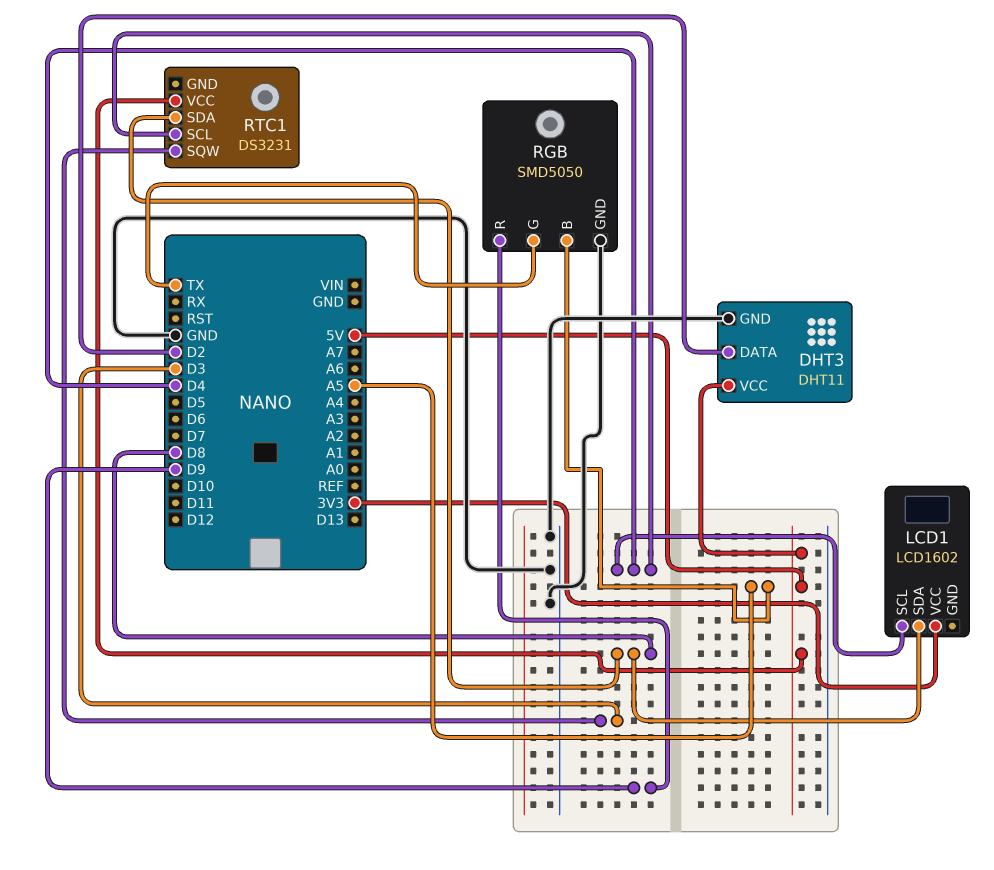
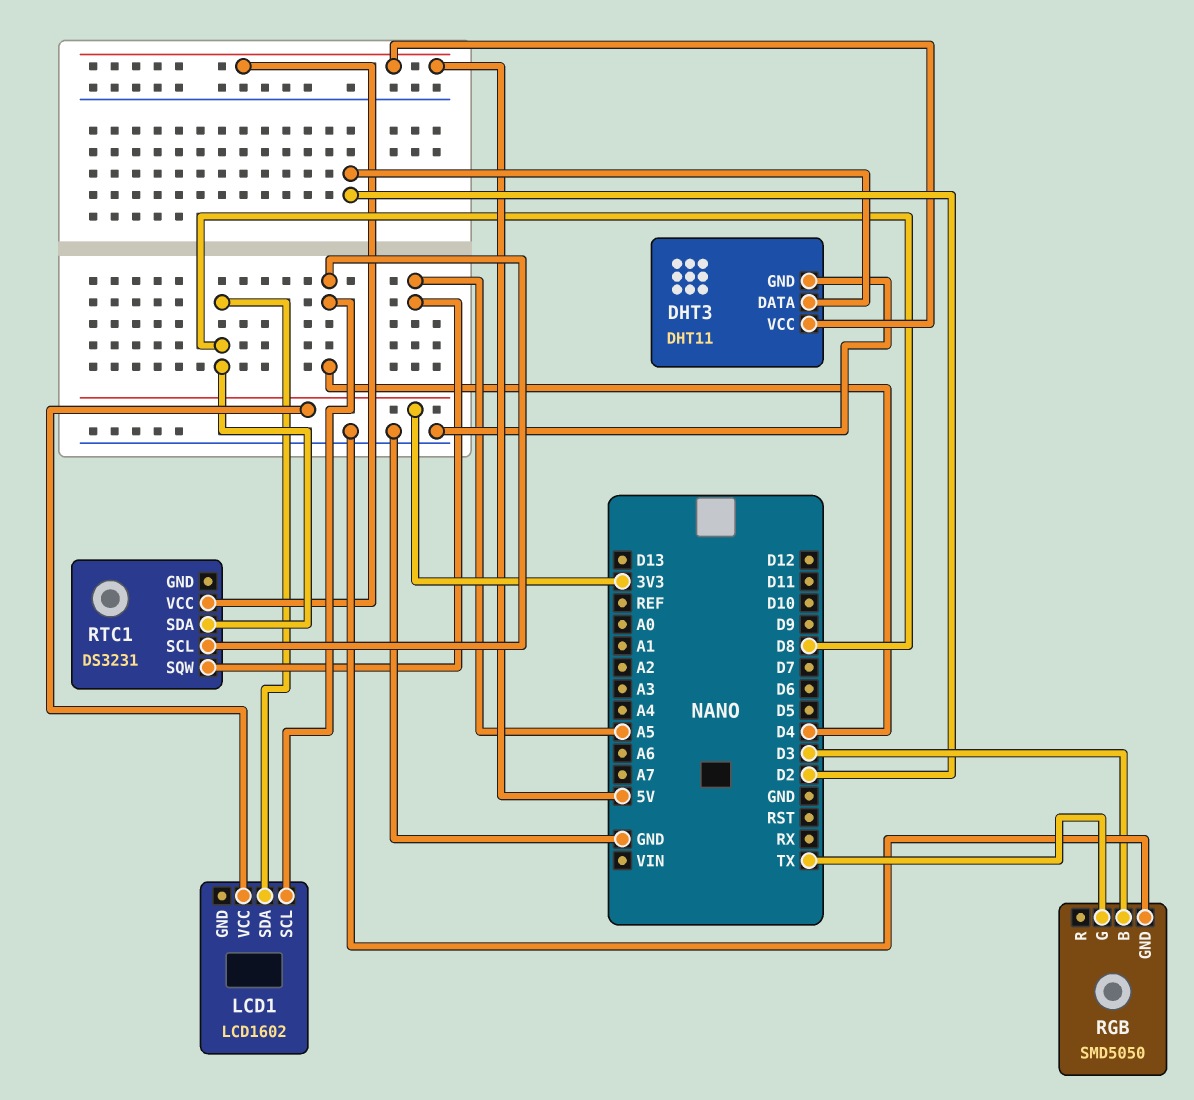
RGB pin B: A5 -> D3
RGB pin R: D9 -> none
RTC1 pin SQW: D3 -> A5

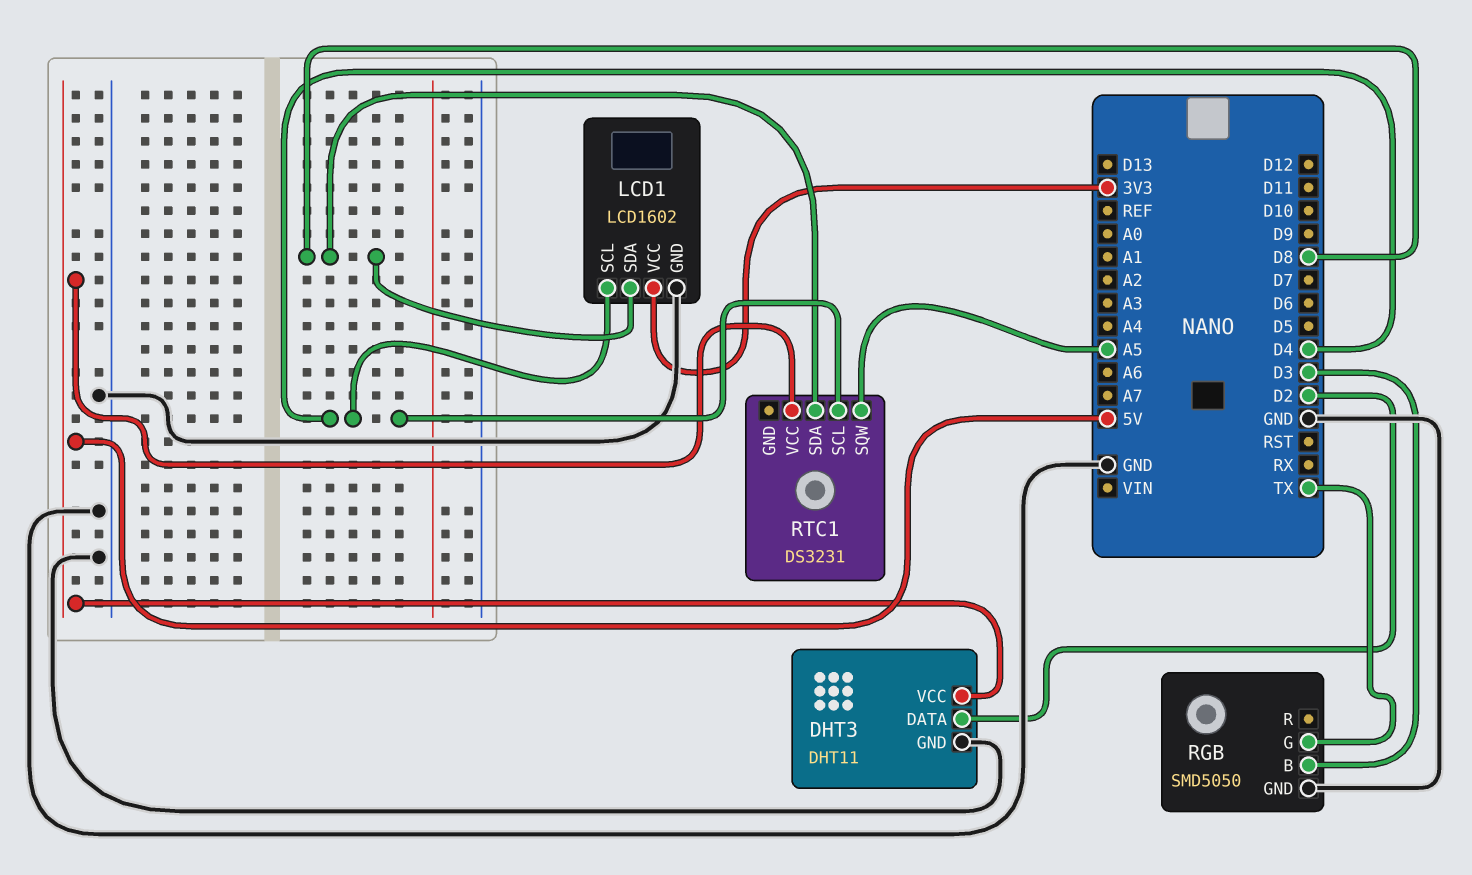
LCD1 pin GND: none -> GND

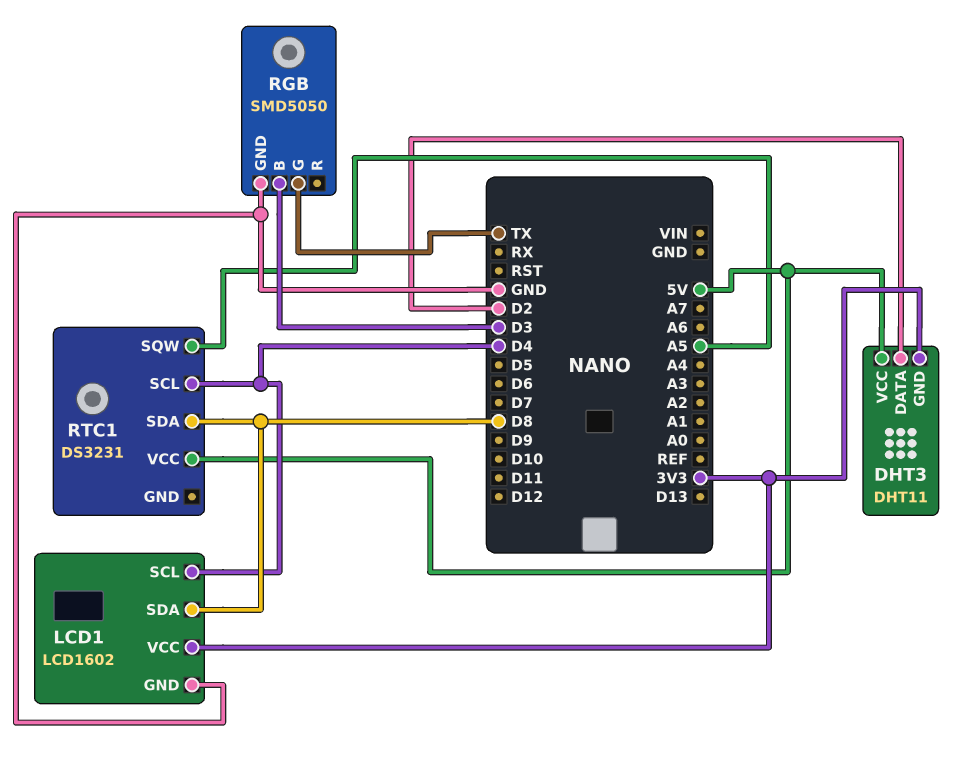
DHT3 pin GND: GND -> 3V3

